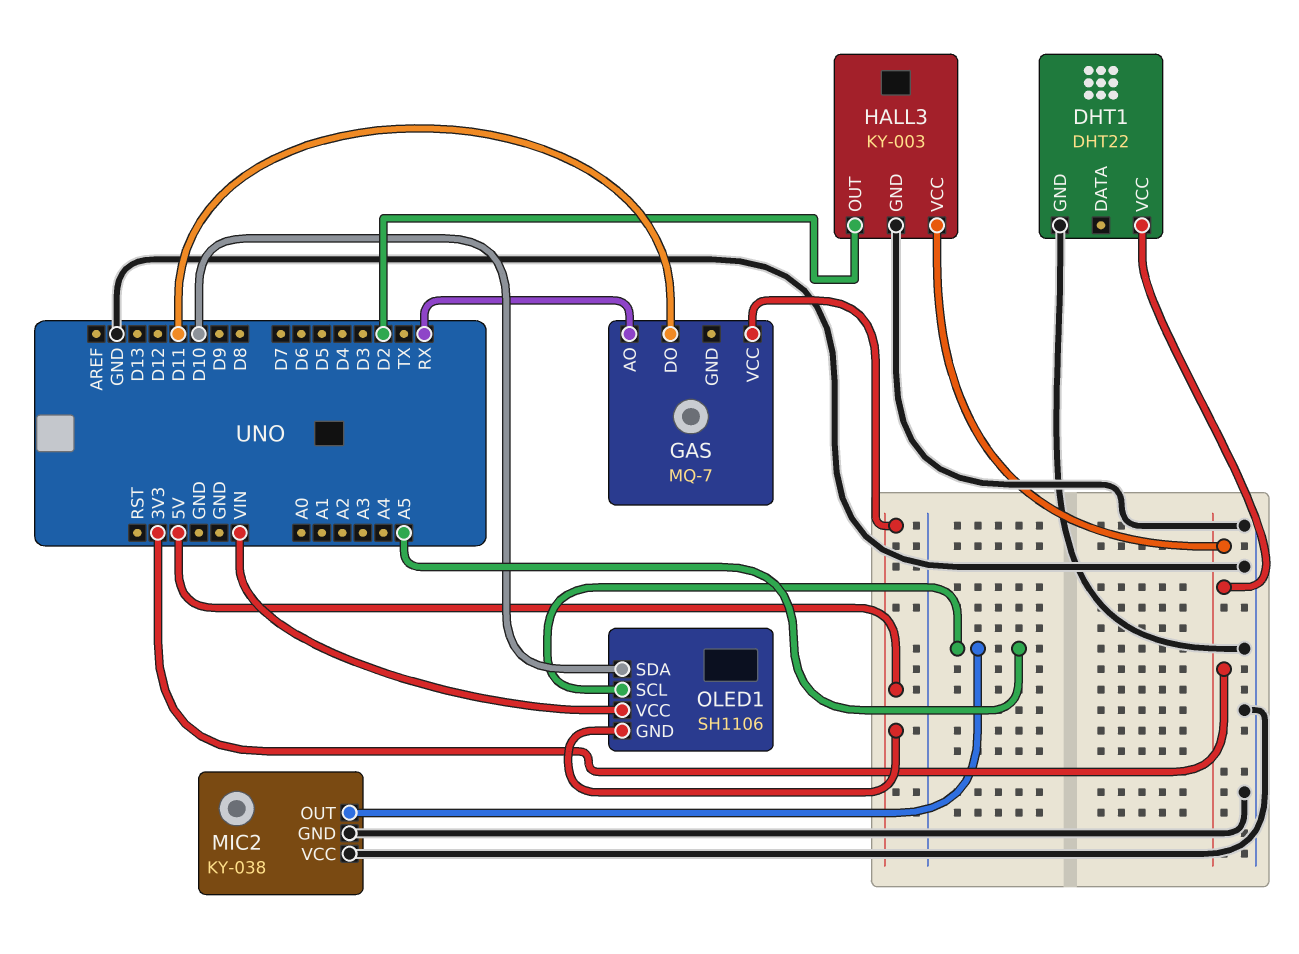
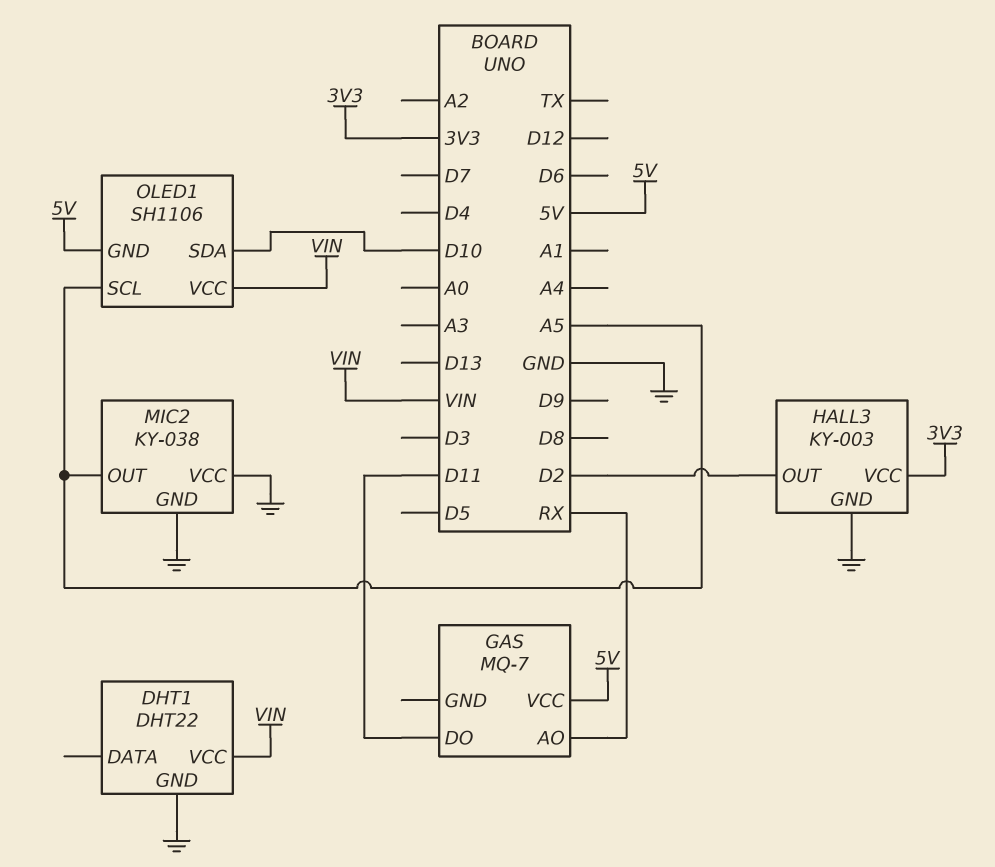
DHT1 pin VCC: 3V3 -> VIN

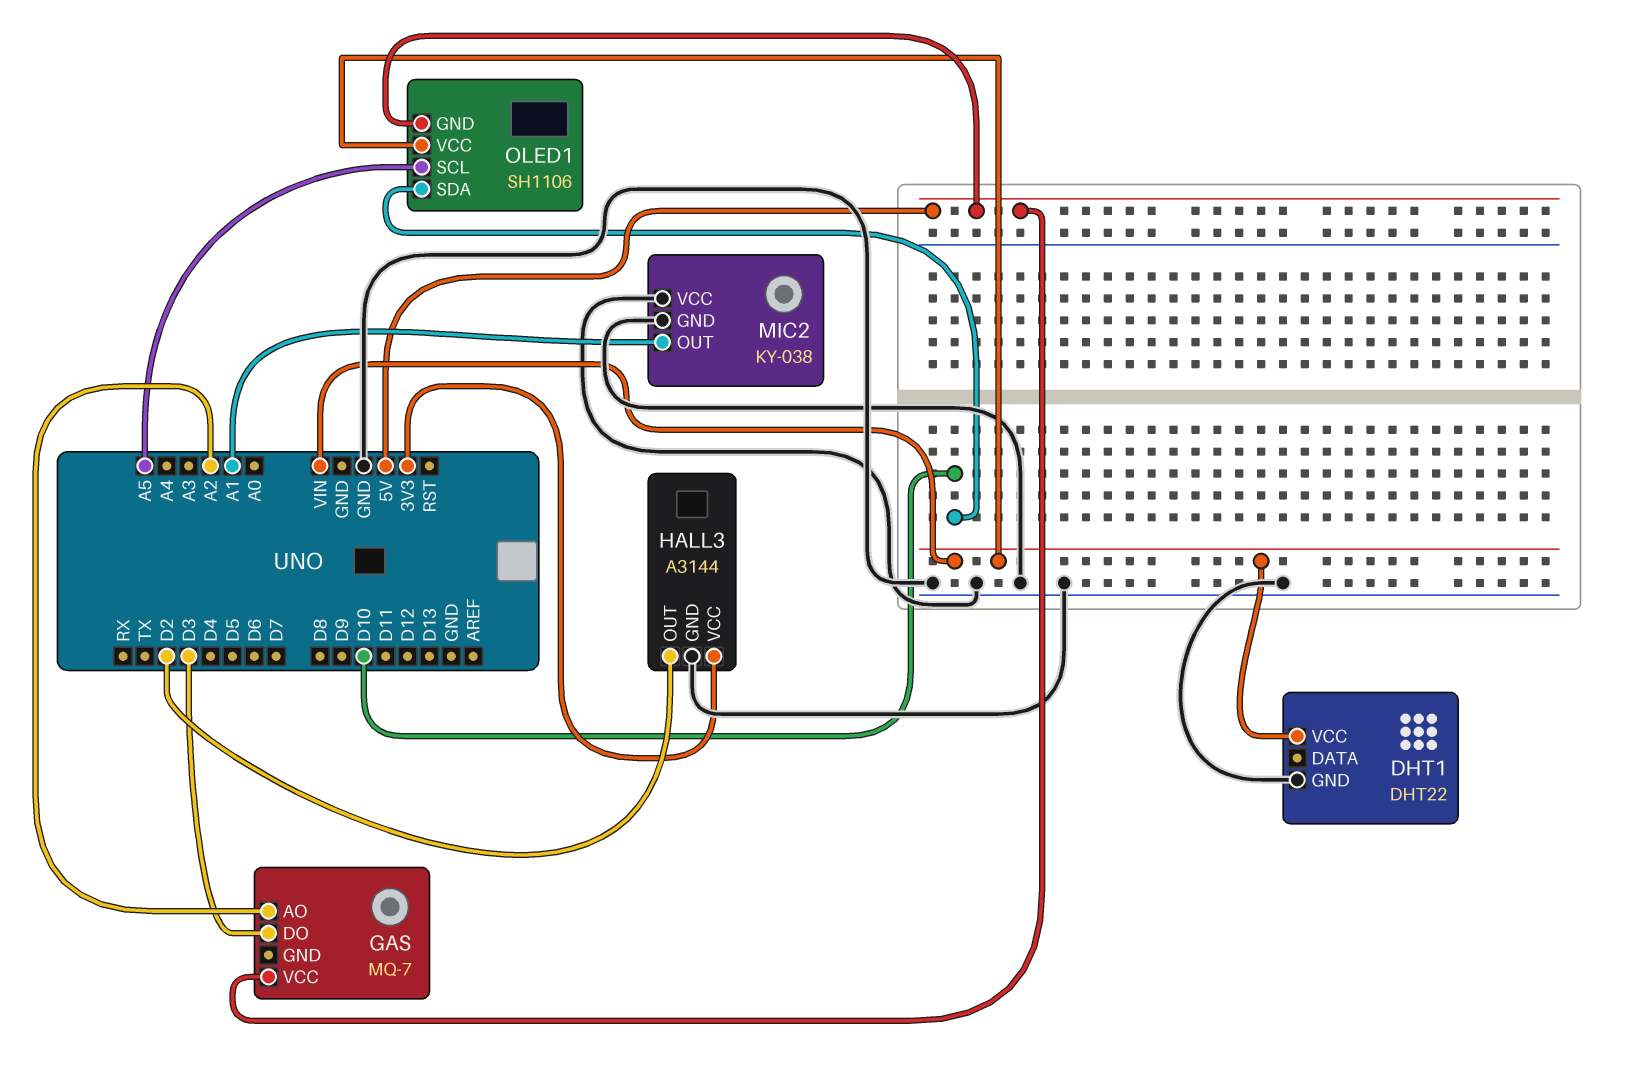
GAS pin AO: RX -> A2
GAS pin DO: D11 -> D3
HALL3: KY-003 -> A3144
MIC2 pin OUT: A5 -> A1

